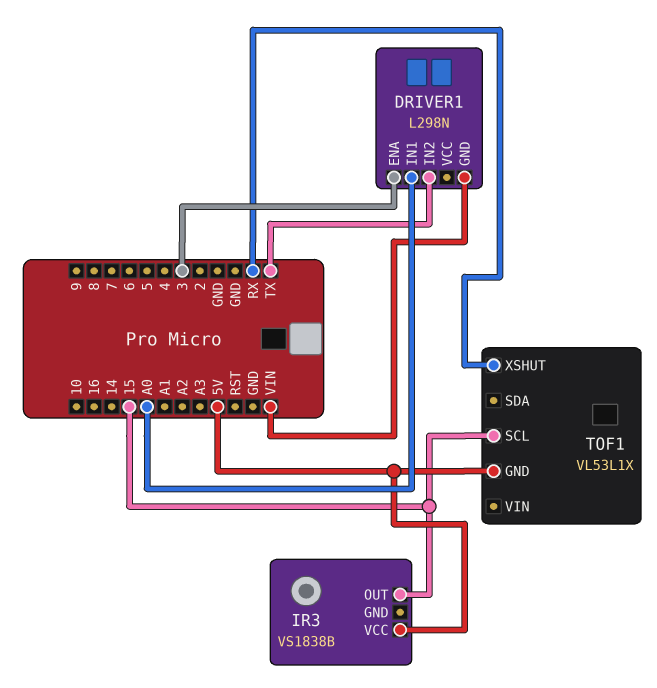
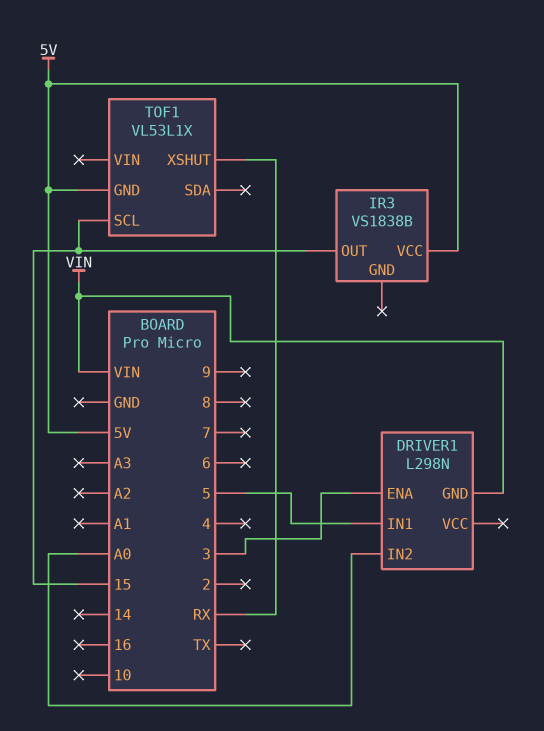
DRIVER1 pin IN1: A0 -> 5
DRIVER1 pin IN2: TX -> A0

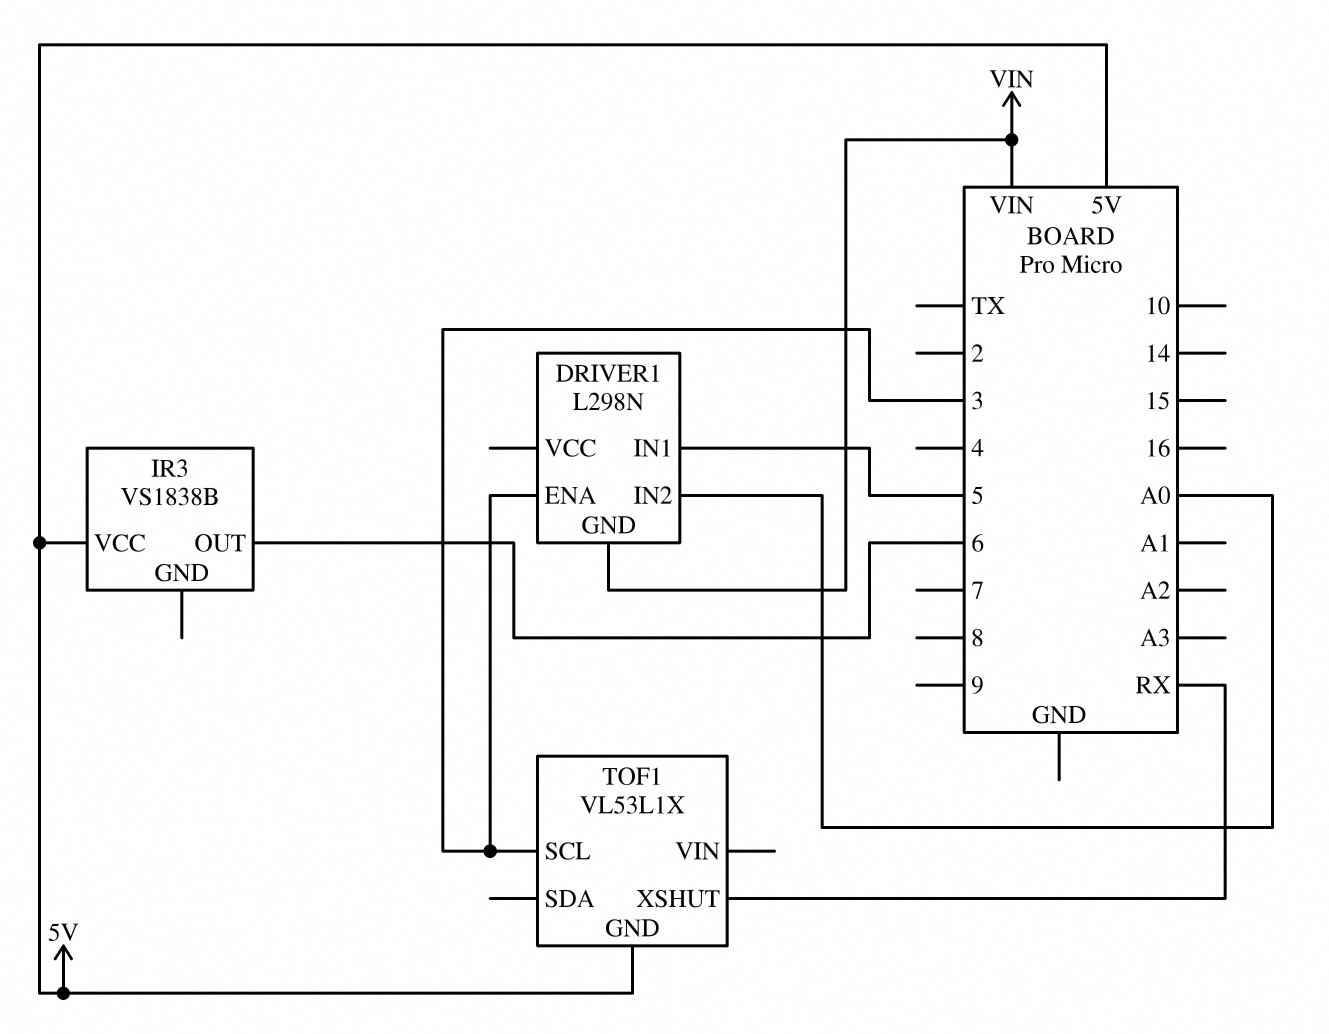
IR3 pin OUT: 15 -> 6
TOF1 pin SCL: 15 -> 3

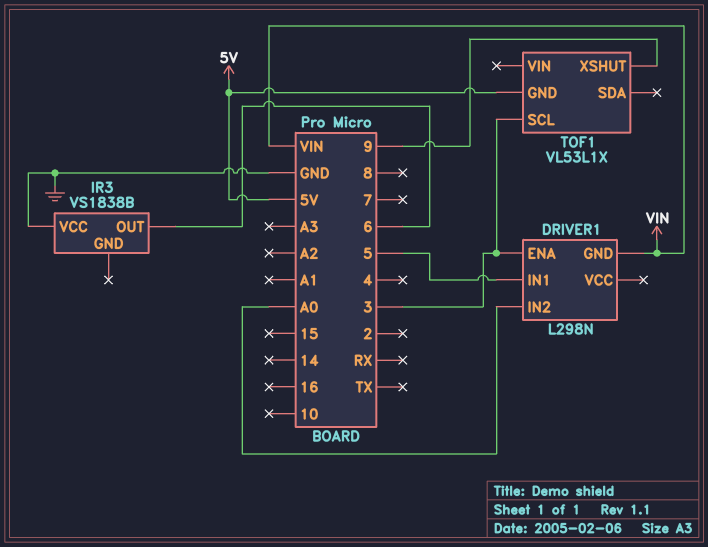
IR3 pin VCC: 5V -> GND
TOF1 pin XSHUT: RX -> 9

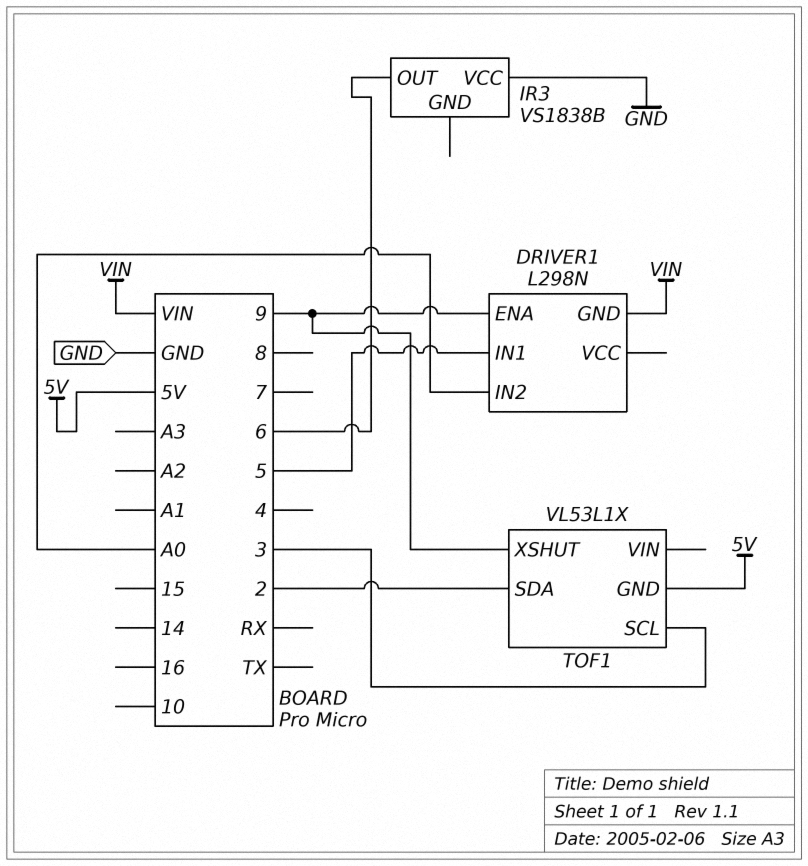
DRIVER1 pin ENA: 3 -> 9
TOF1 pin SDA: none -> 2

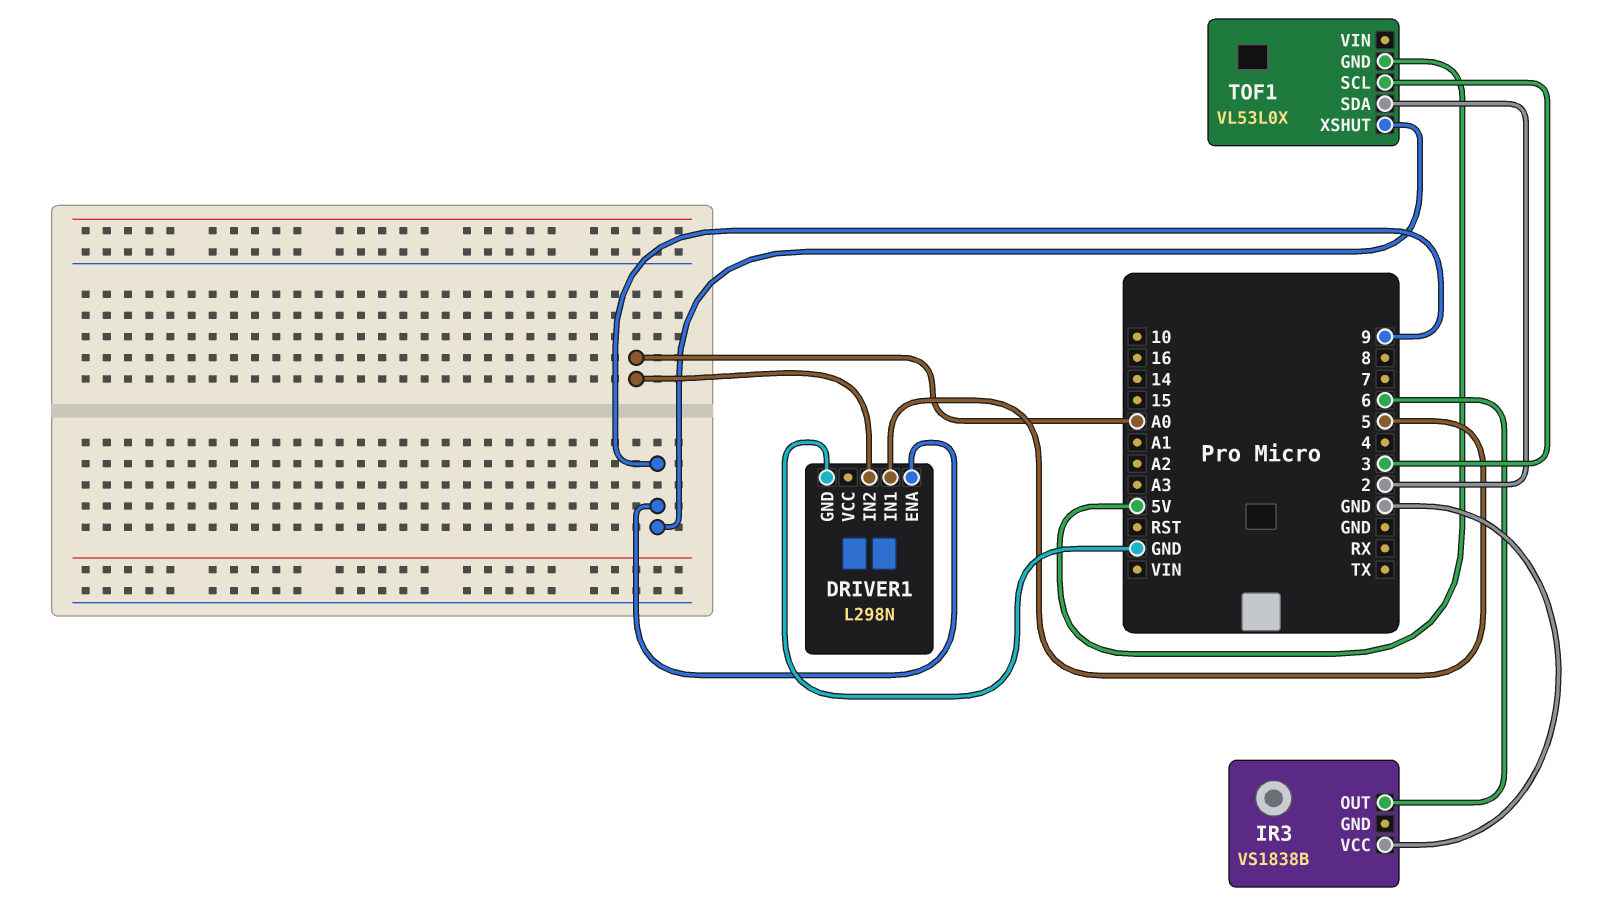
DRIVER1 pin GND: VIN -> GND
TOF1: VL53L1X -> VL53L0X

